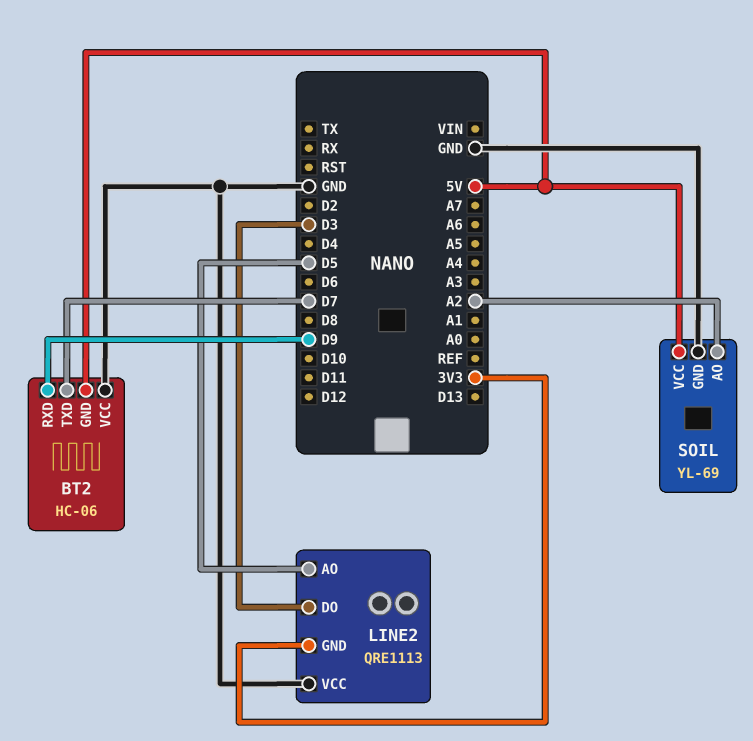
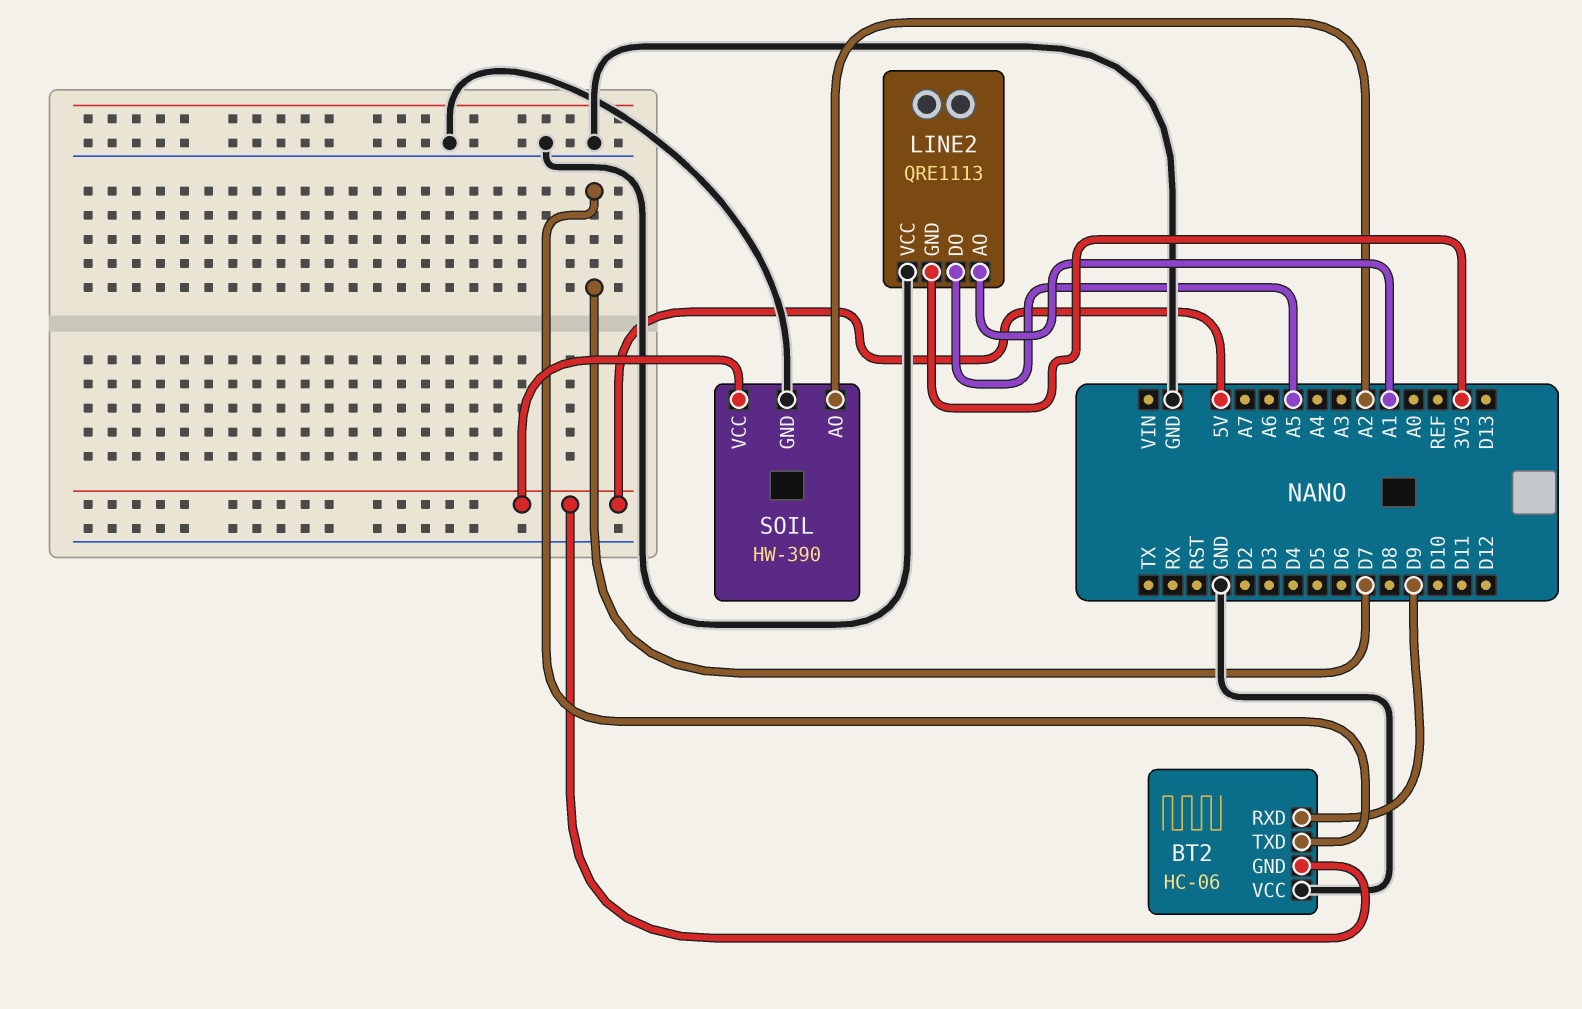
LINE2 pin AO: D5 -> A1
LINE2 pin DO: D3 -> A5
SOIL: YL-69 -> HW-390

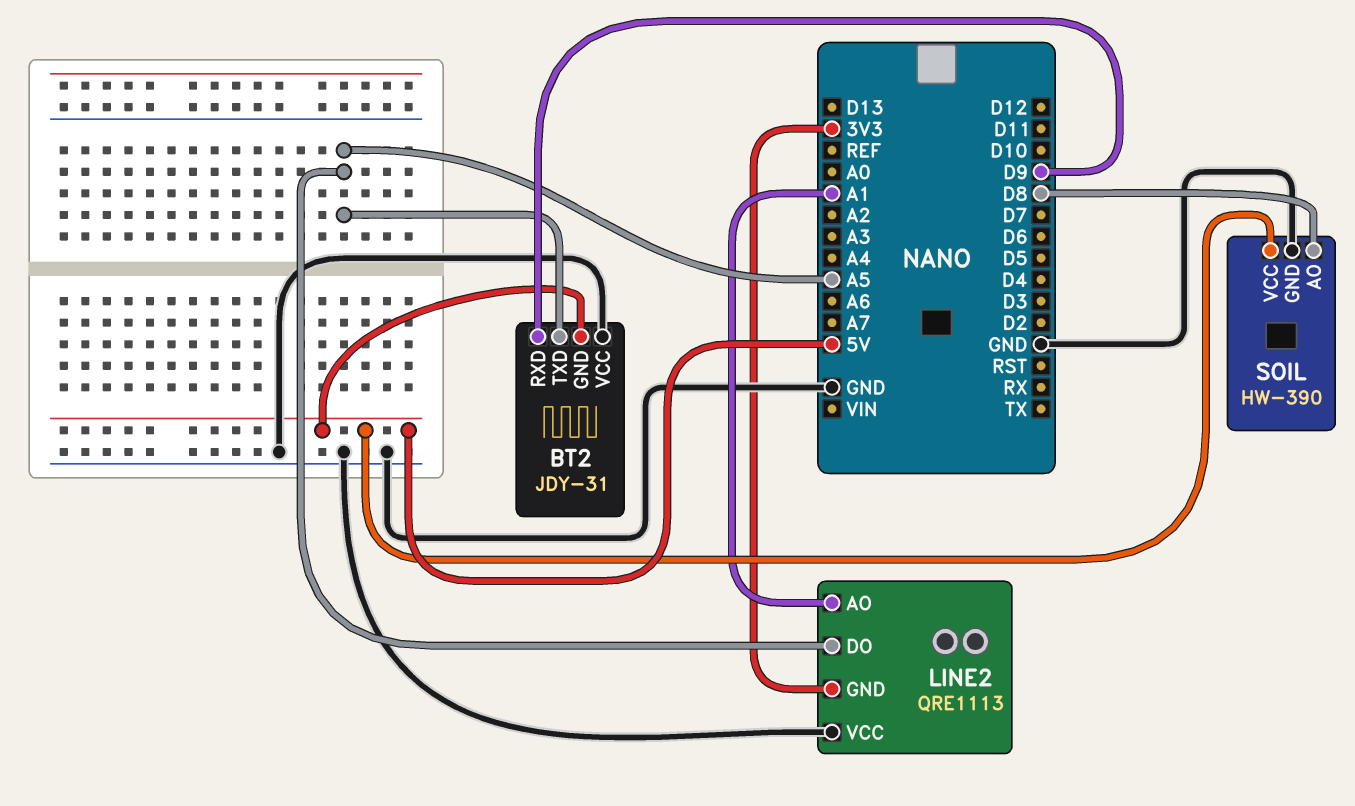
BT2: HC-06 -> JDY-31
BT2 pin TXD: D7 -> A5
SOIL pin AO: A2 -> D8

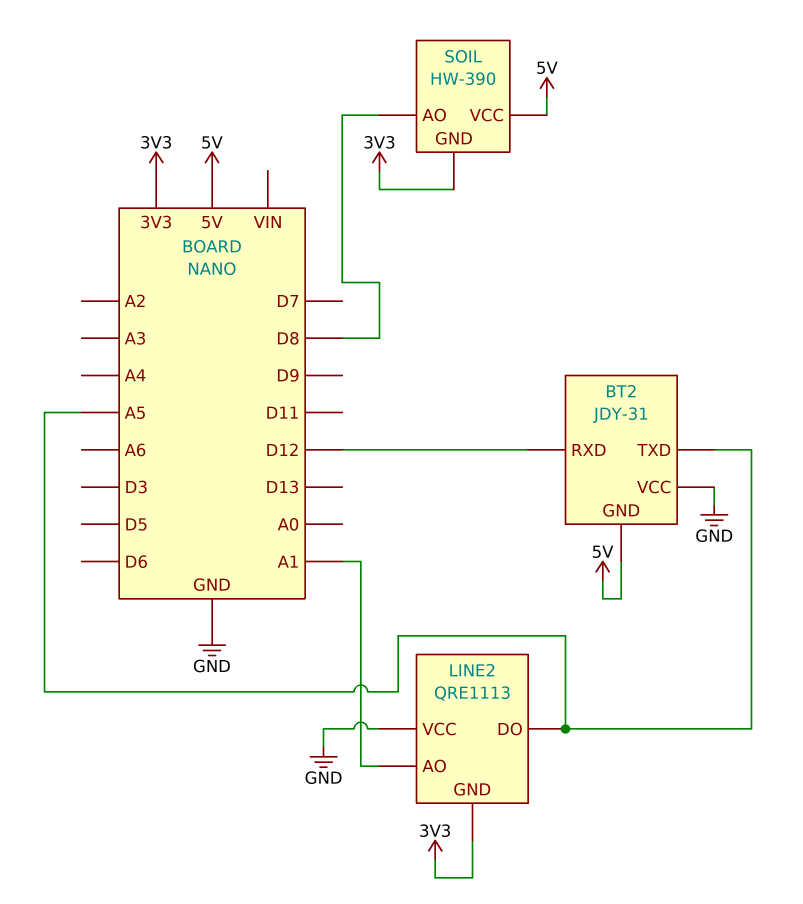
BT2 pin RXD: D9 -> D12
SOIL pin GND: GND -> 3V3

